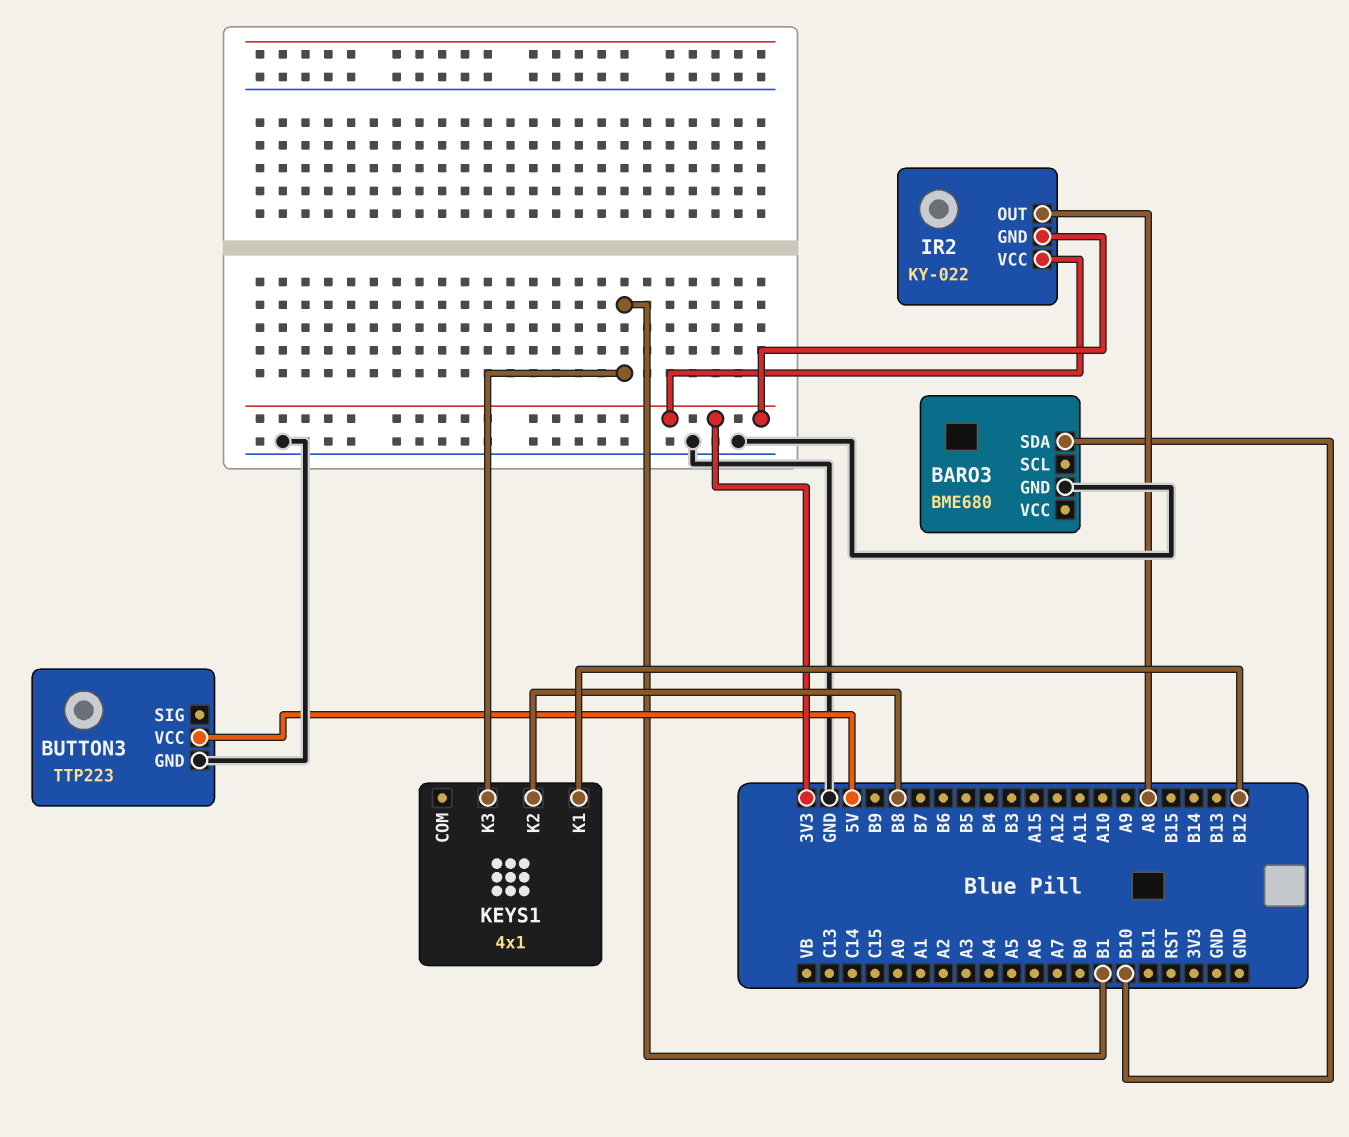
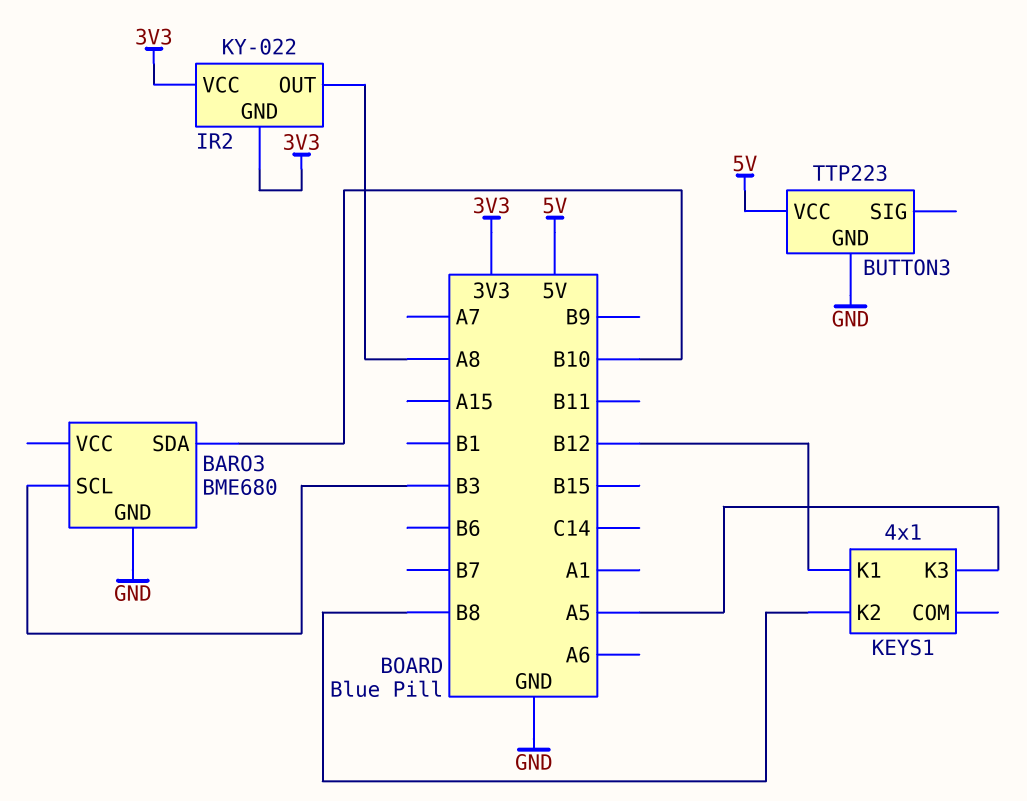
BARO3 pin SCL: none -> B3
KEYS1 pin K3: B1 -> A5

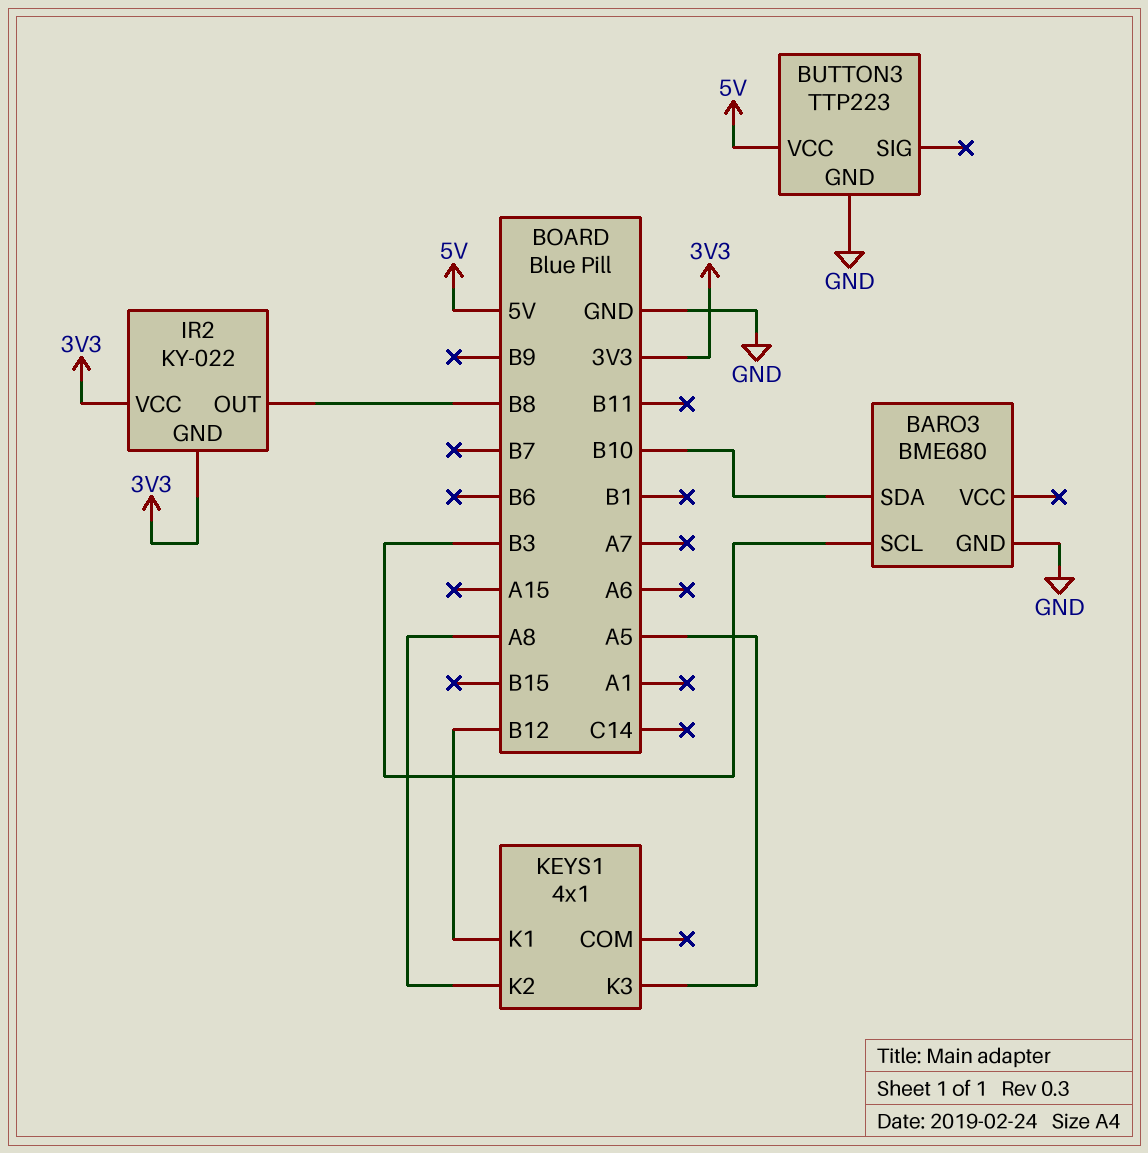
IR2 pin OUT: A8 -> B8
KEYS1 pin K2: B8 -> A8

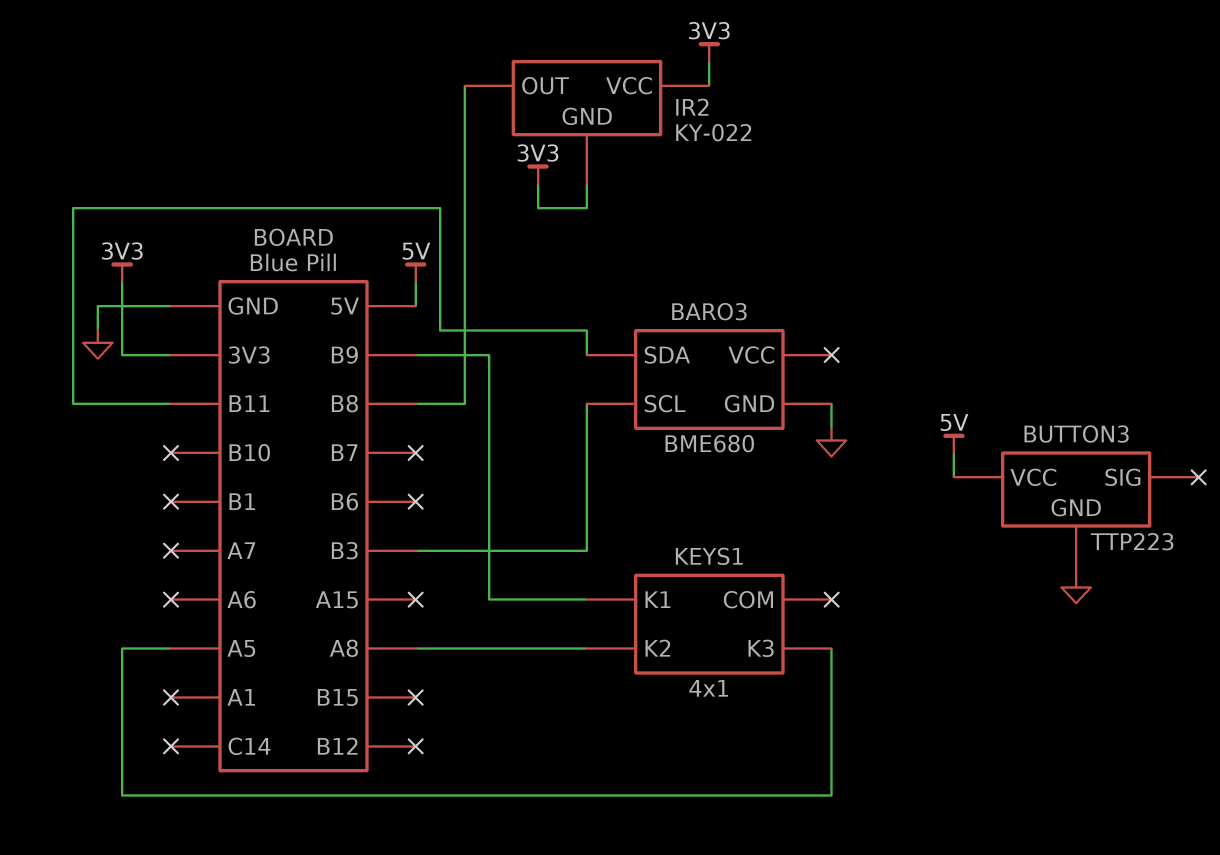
BARO3 pin SDA: B10 -> B11
KEYS1 pin K1: B12 -> B9

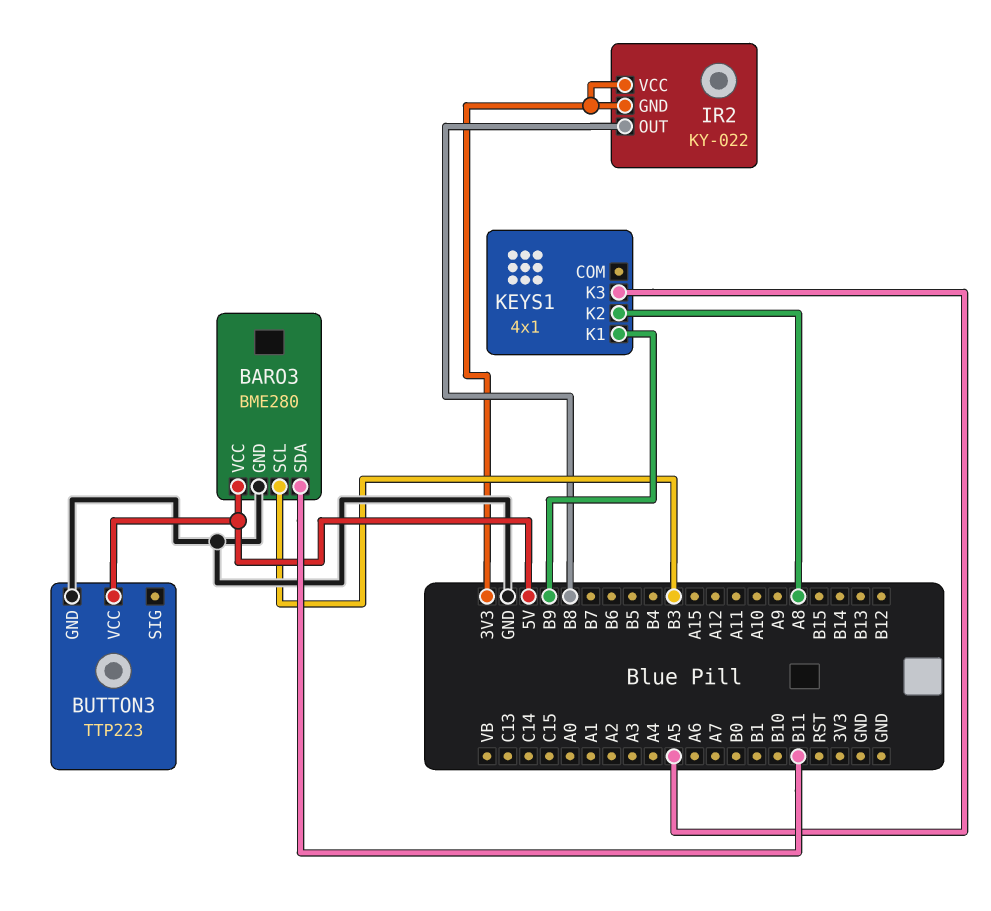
BARO3: BME680 -> BME280
BARO3 pin VCC: none -> 5V

